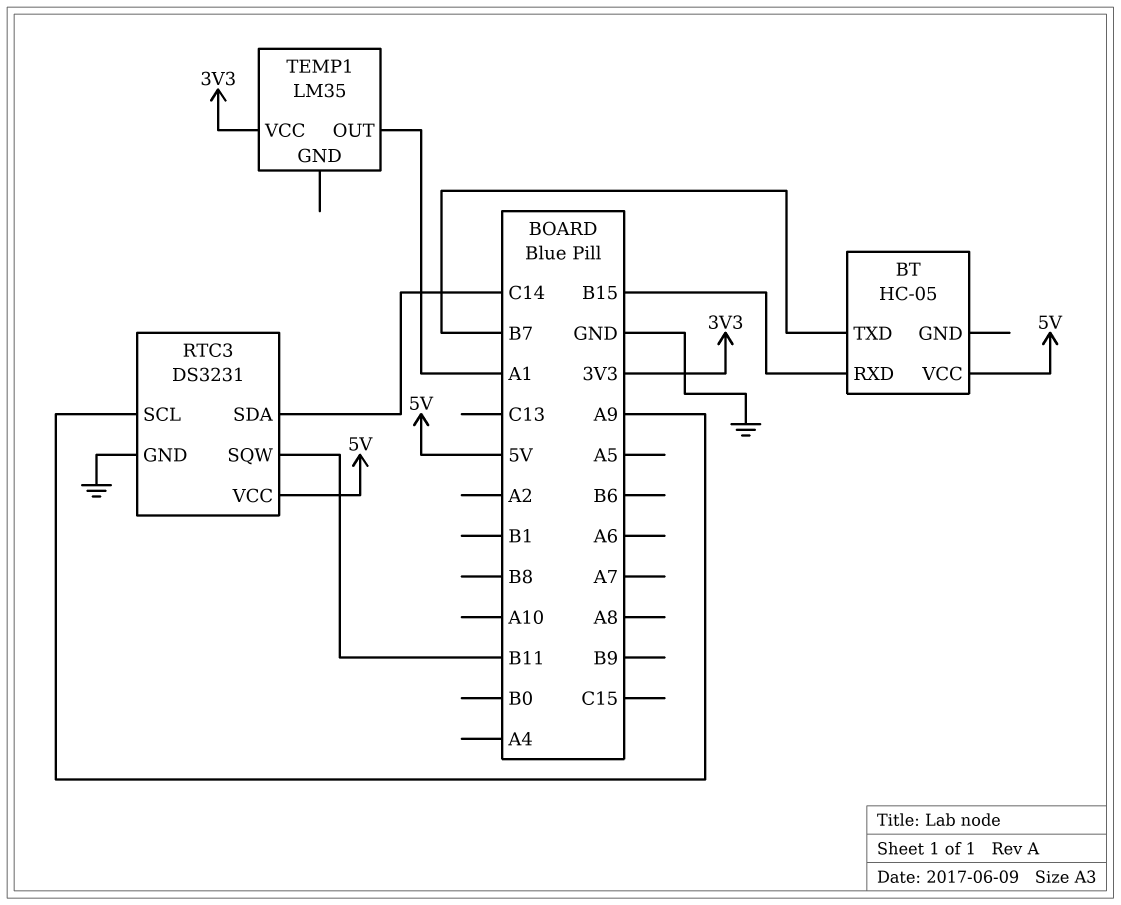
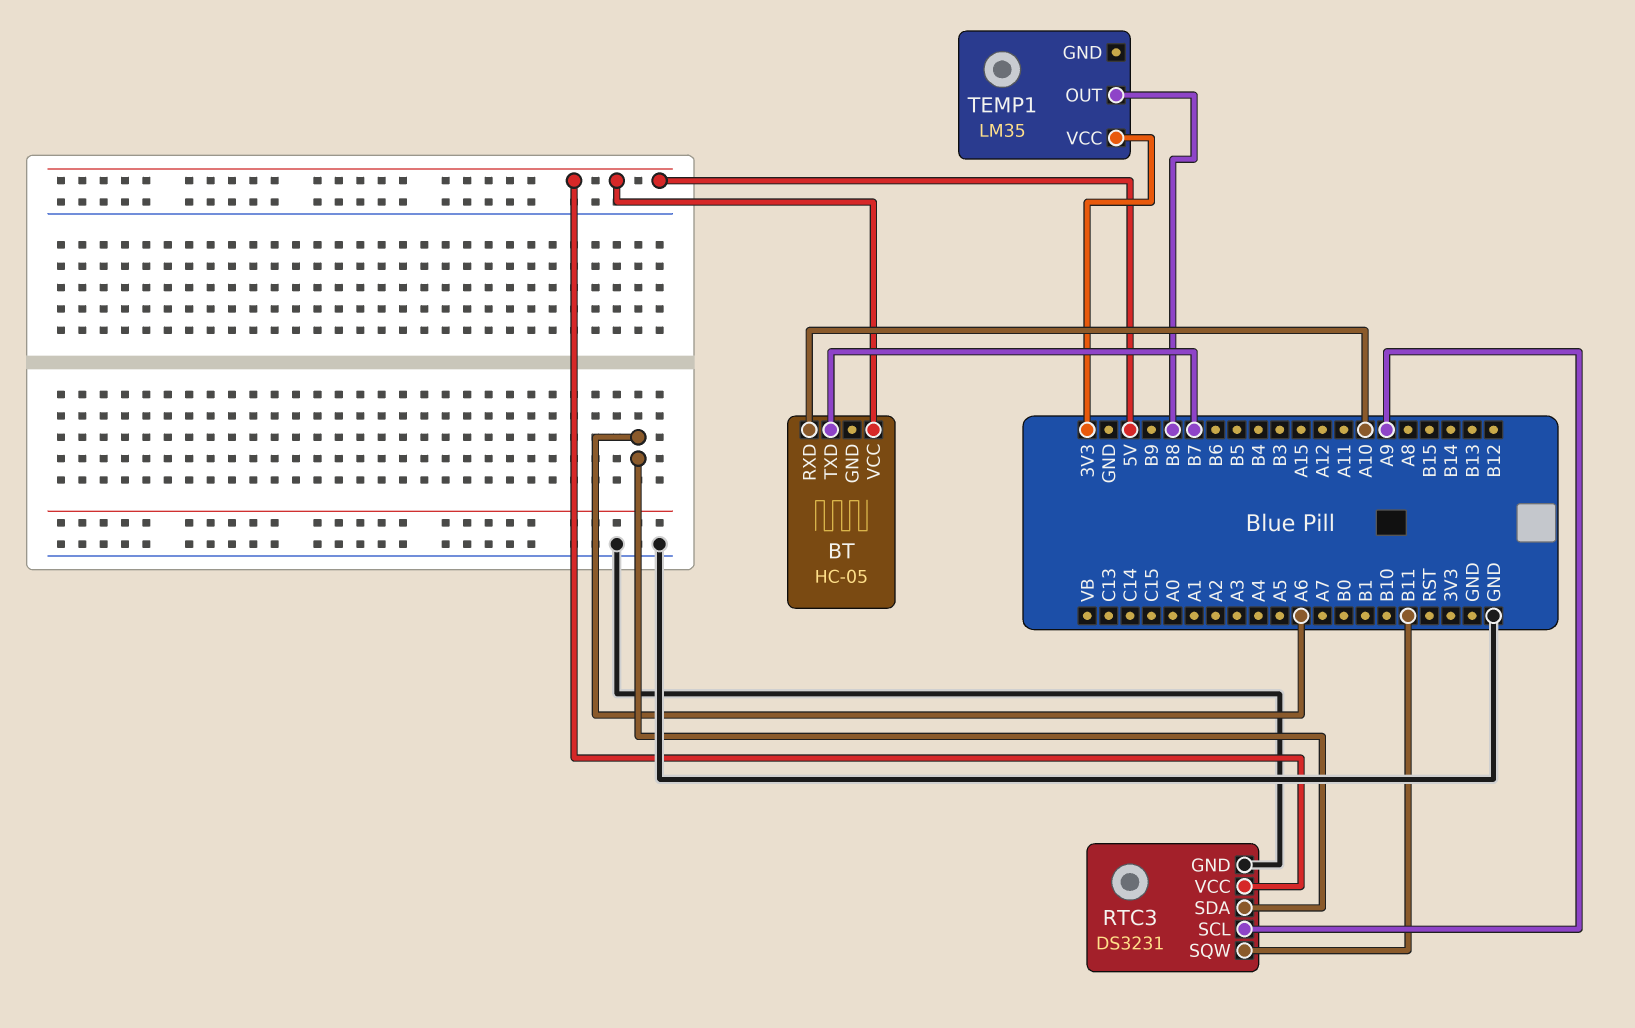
BT pin RXD: B15 -> A10
RTC3 pin SDA: C14 -> A6
TEMP1 pin OUT: A1 -> B8

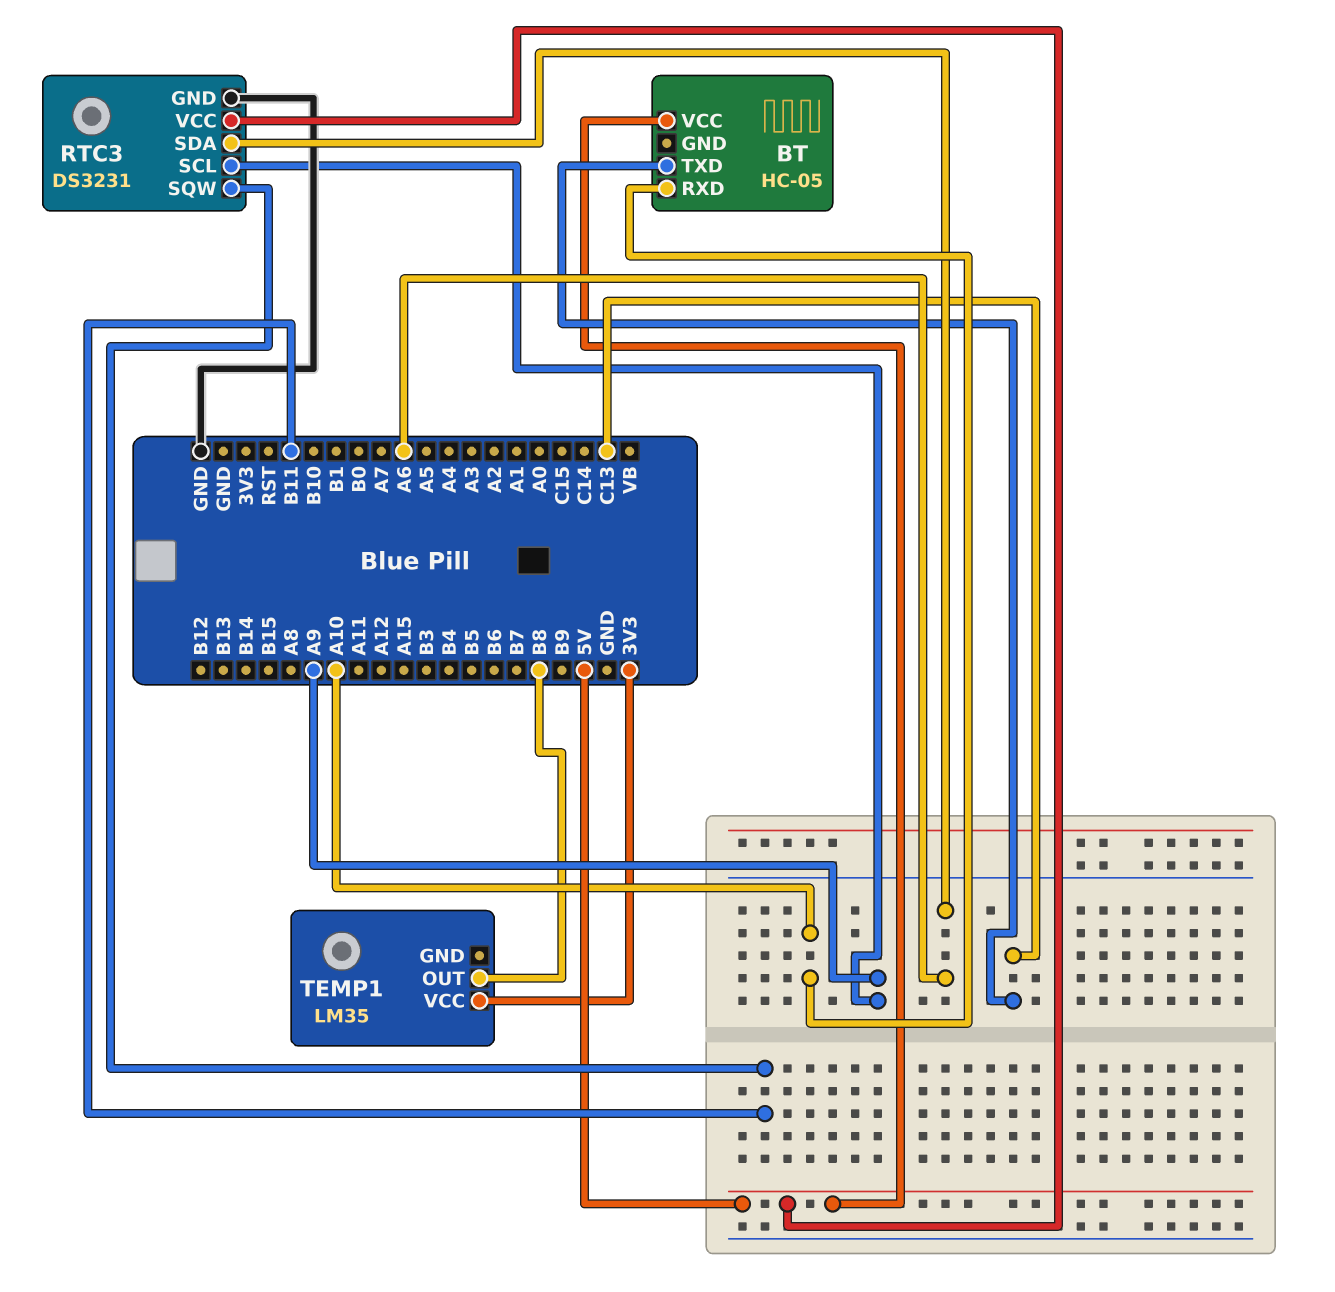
BT pin TXD: B7 -> C13

